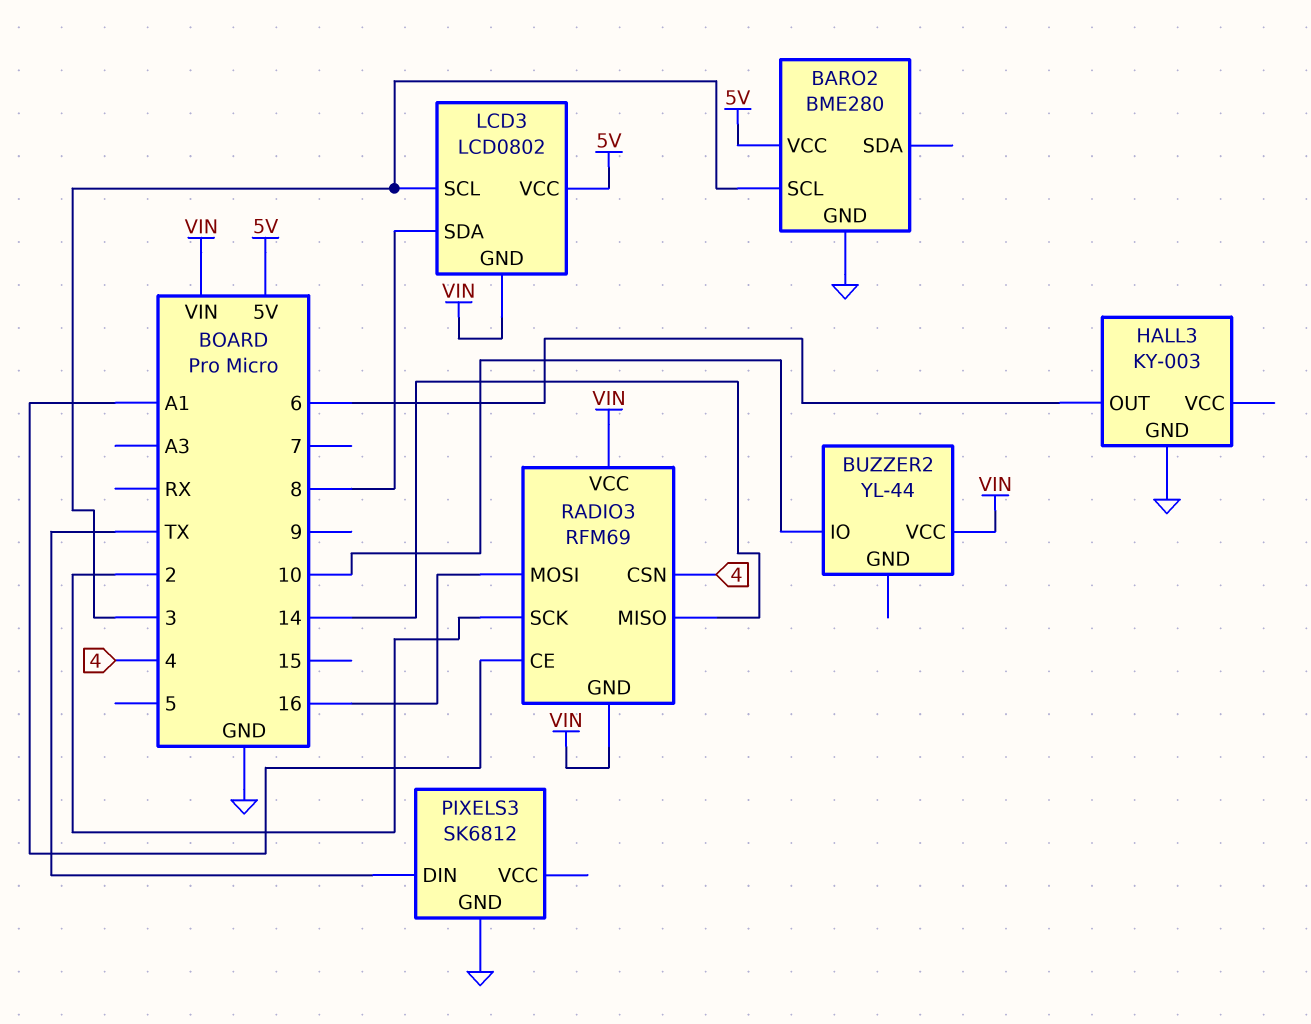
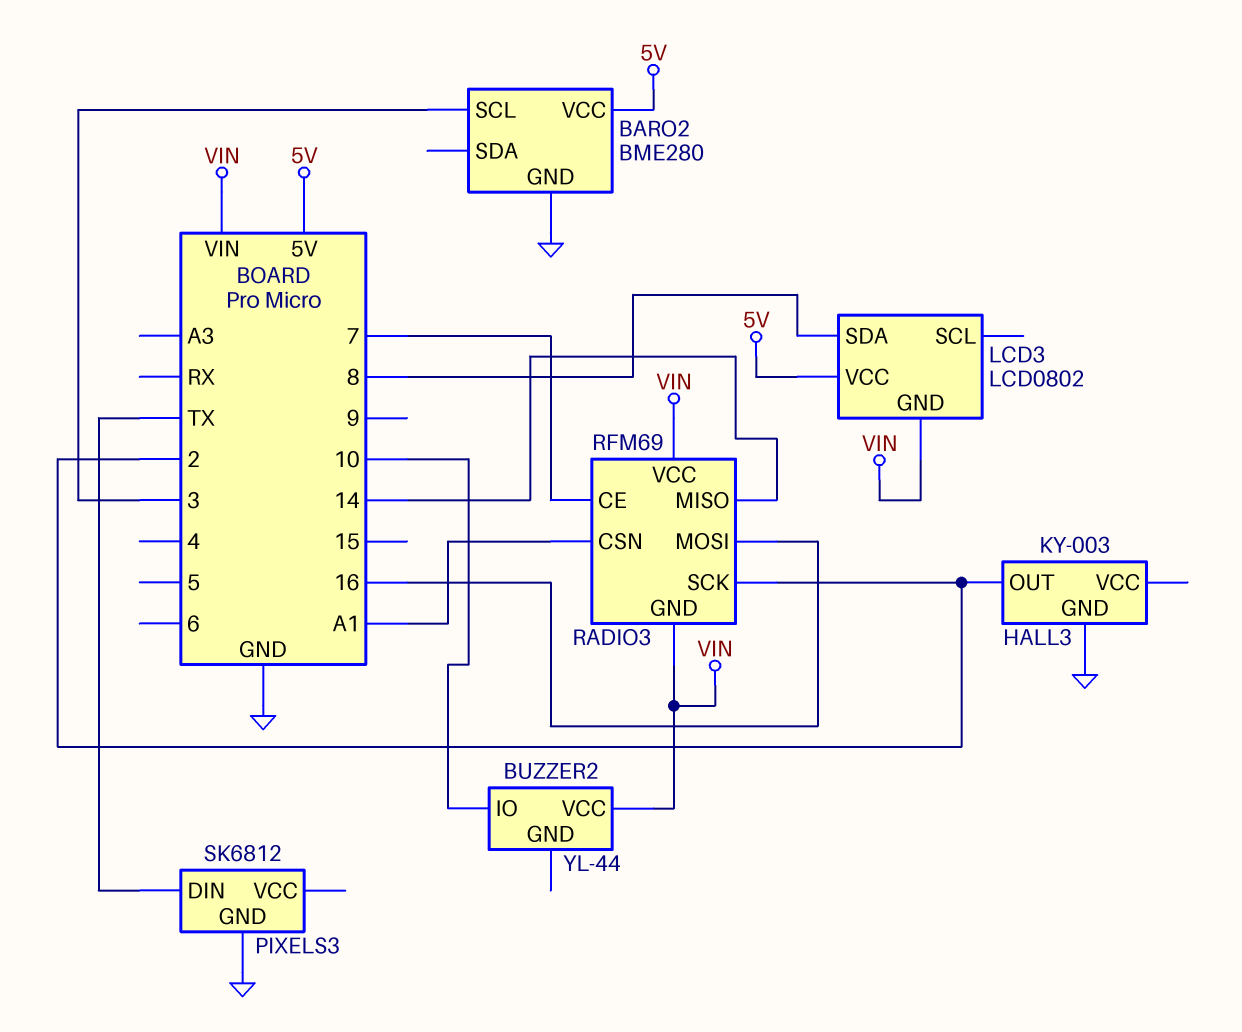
HALL3 pin OUT: 6 -> 2
LCD3 pin SCL: 3 -> none
RADIO3 pin CE: A1 -> 7
RADIO3 pin CSN: 4 -> A1

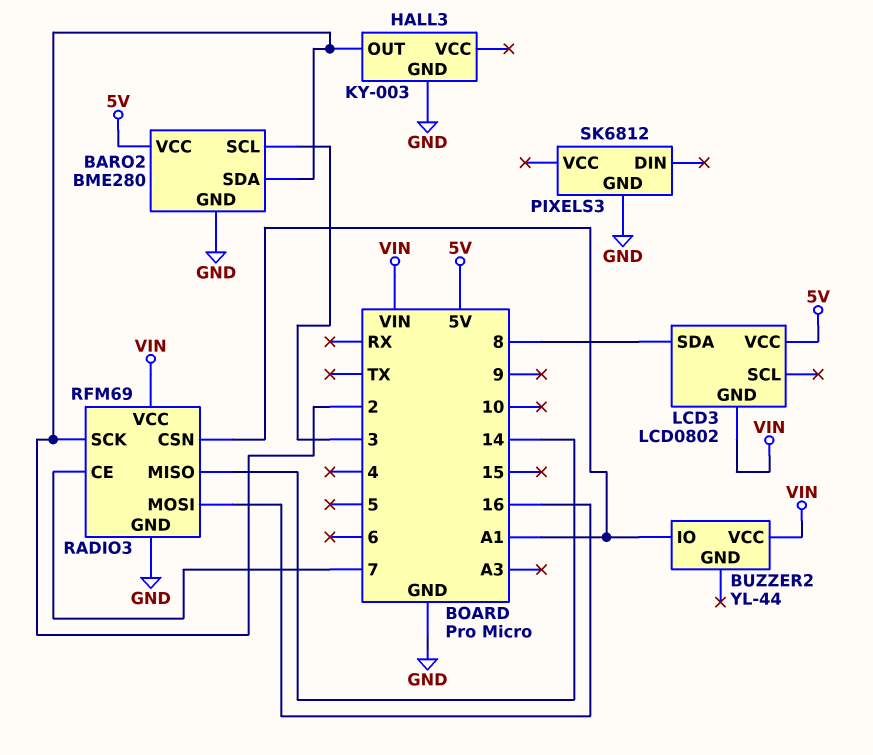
BARO2 pin SDA: none -> 2
BUZZER2 pin IO: 10 -> A1
PIXELS3 pin DIN: TX -> none
RADIO3 pin GND: VIN -> GND

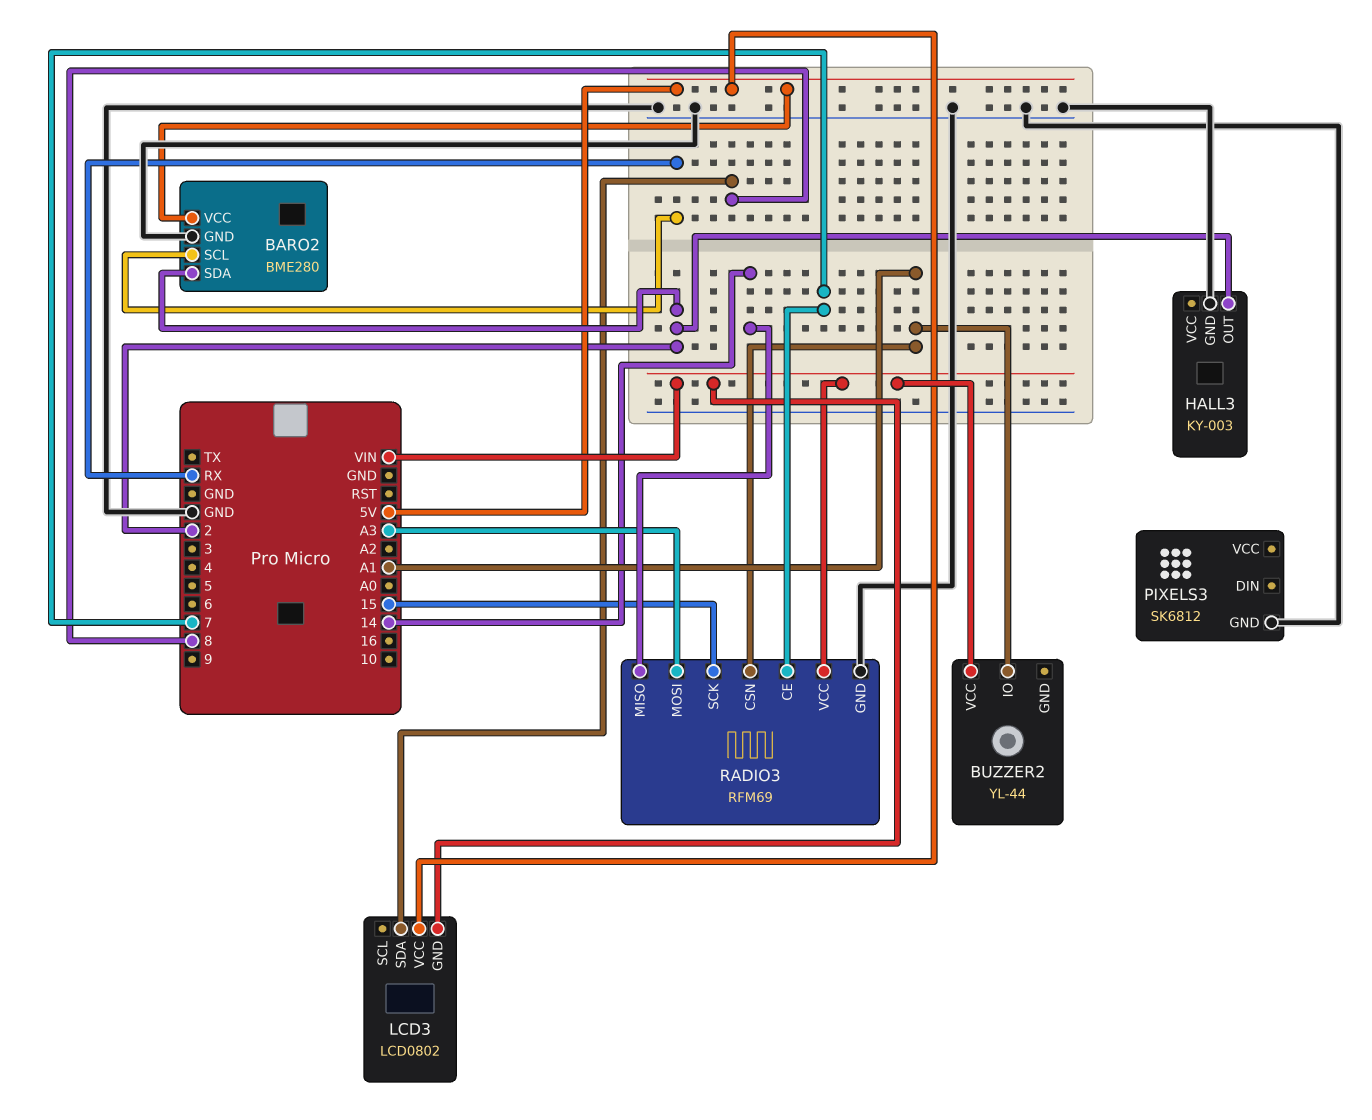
BARO2 pin SCL: 3 -> RX
RADIO3 pin MOSI: 16 -> A3
RADIO3 pin SCK: 2 -> 15

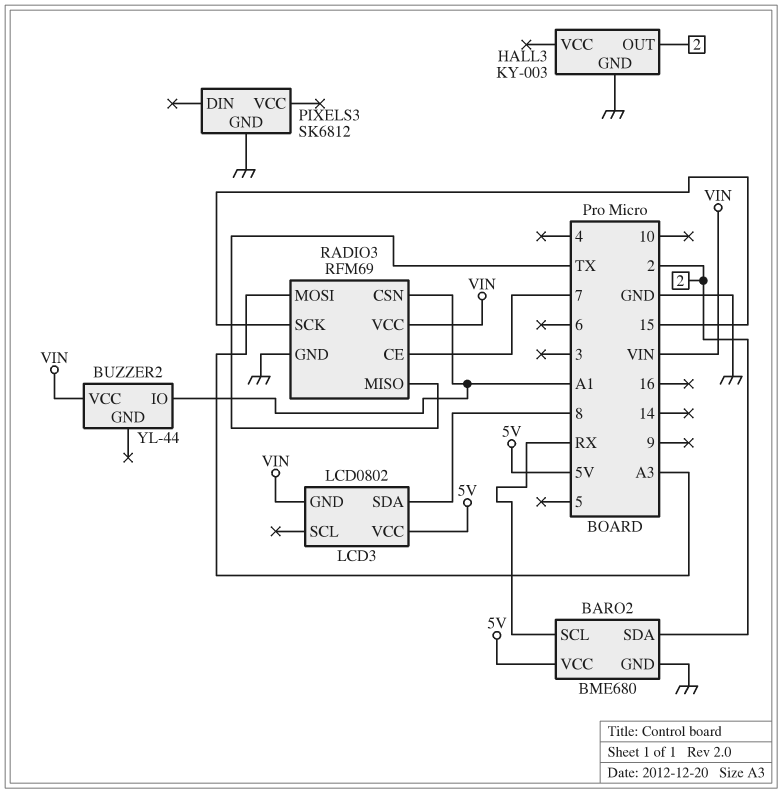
BARO2: BME280 -> BME680
RADIO3 pin MISO: 14 -> TX

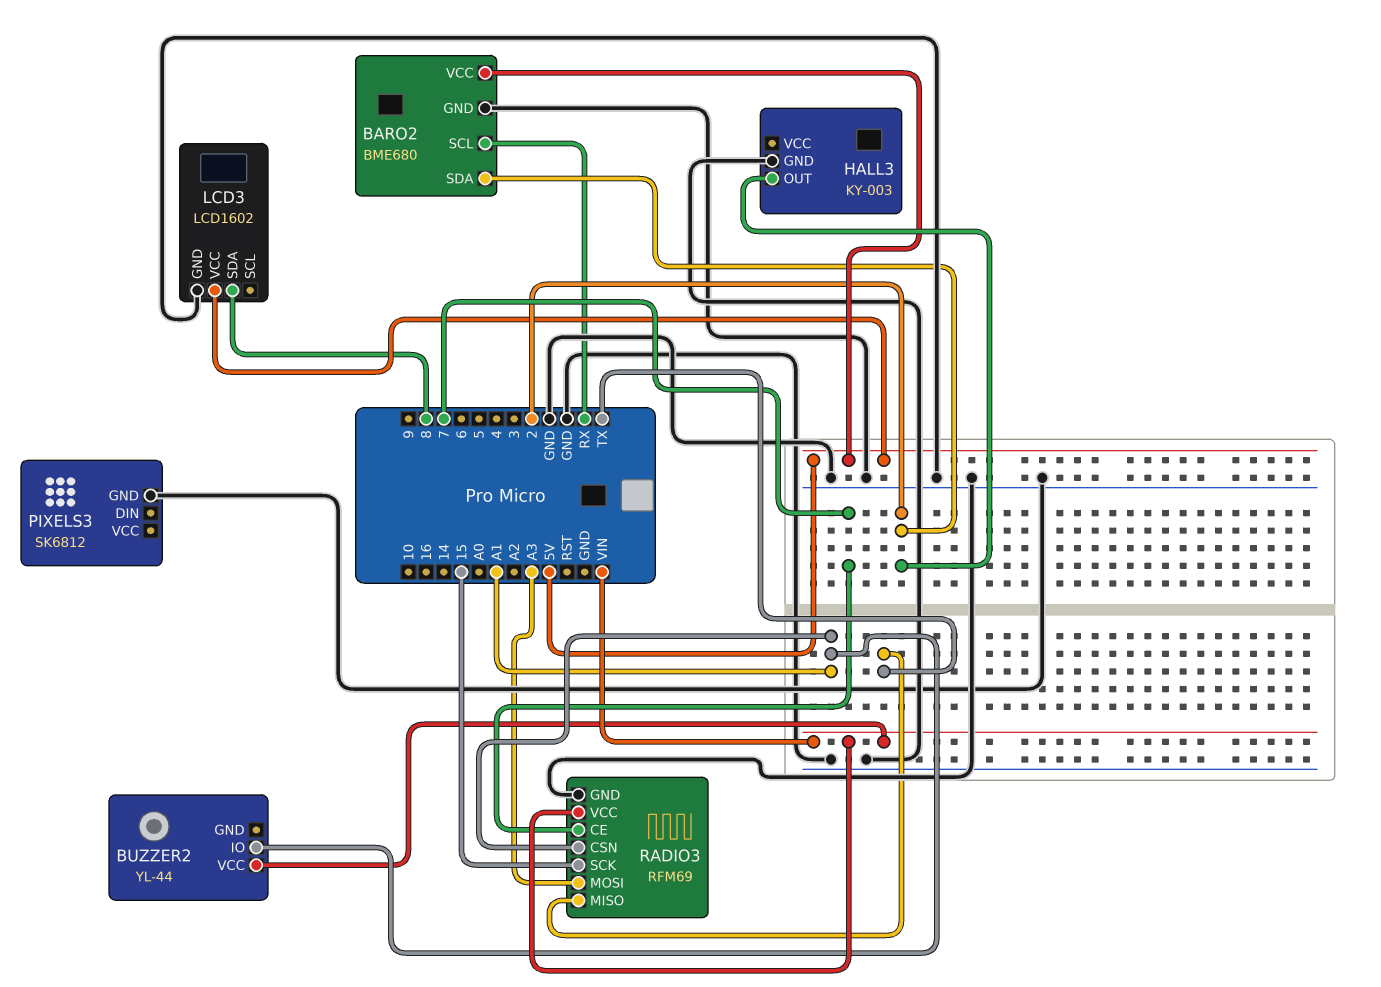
LCD3: LCD0802 -> LCD1602
LCD3 pin GND: VIN -> GND

